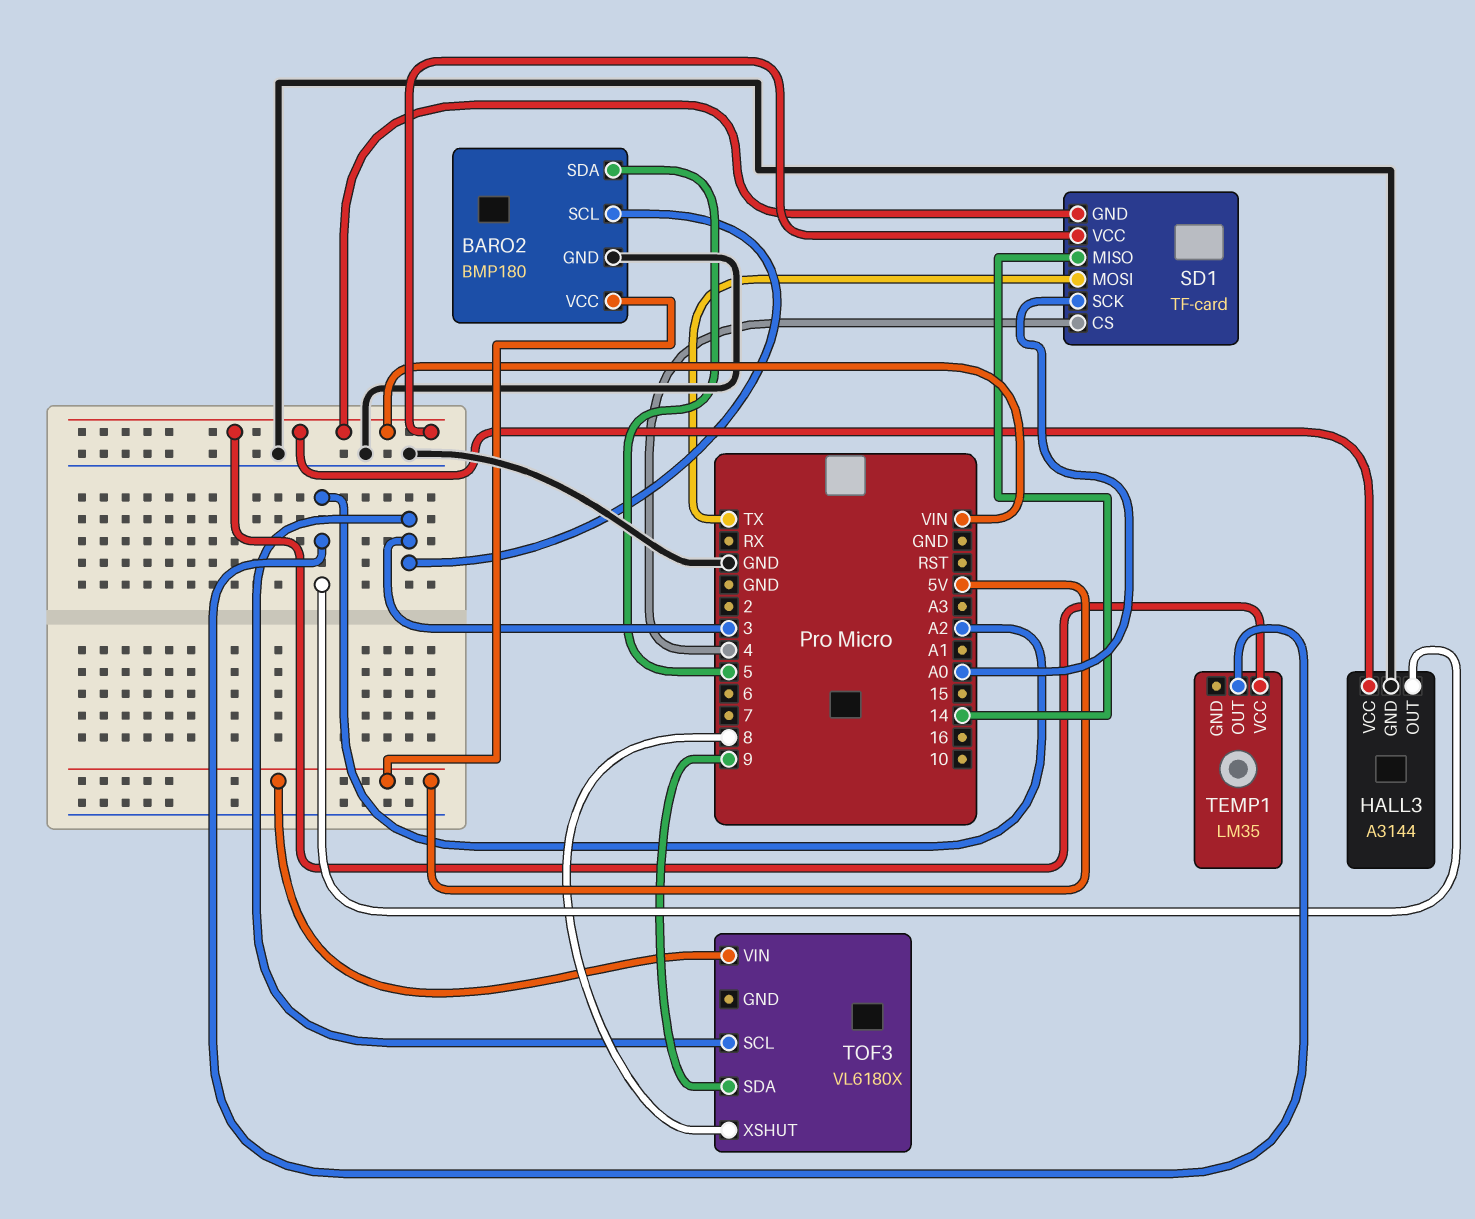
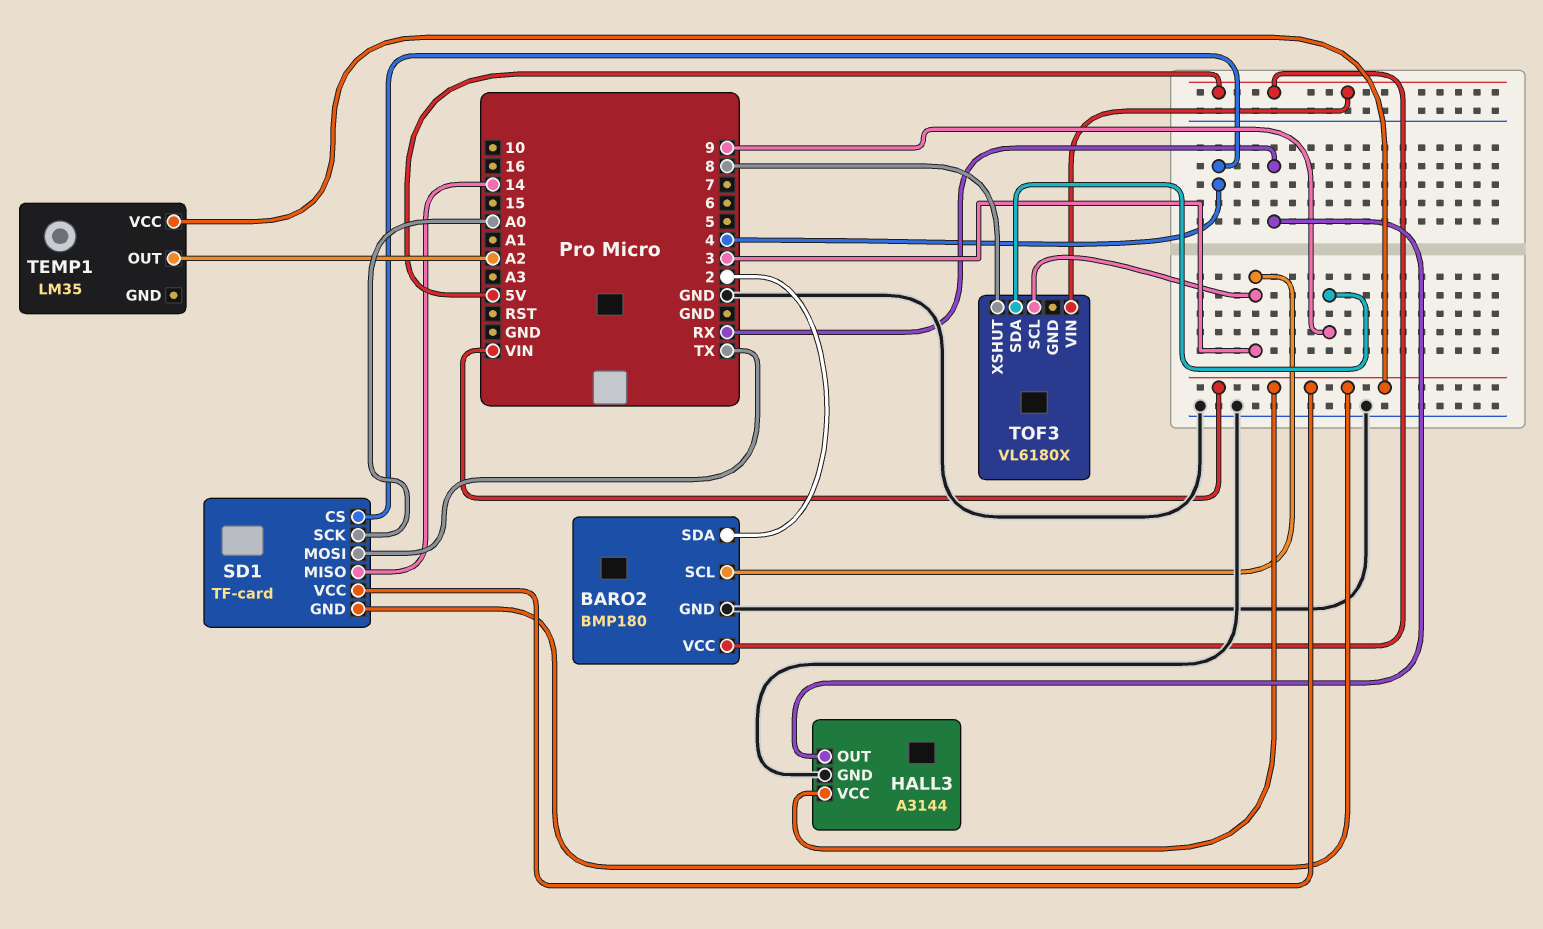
BARO2 pin SDA: 5 -> 2
HALL3 pin OUT: A2 -> RX

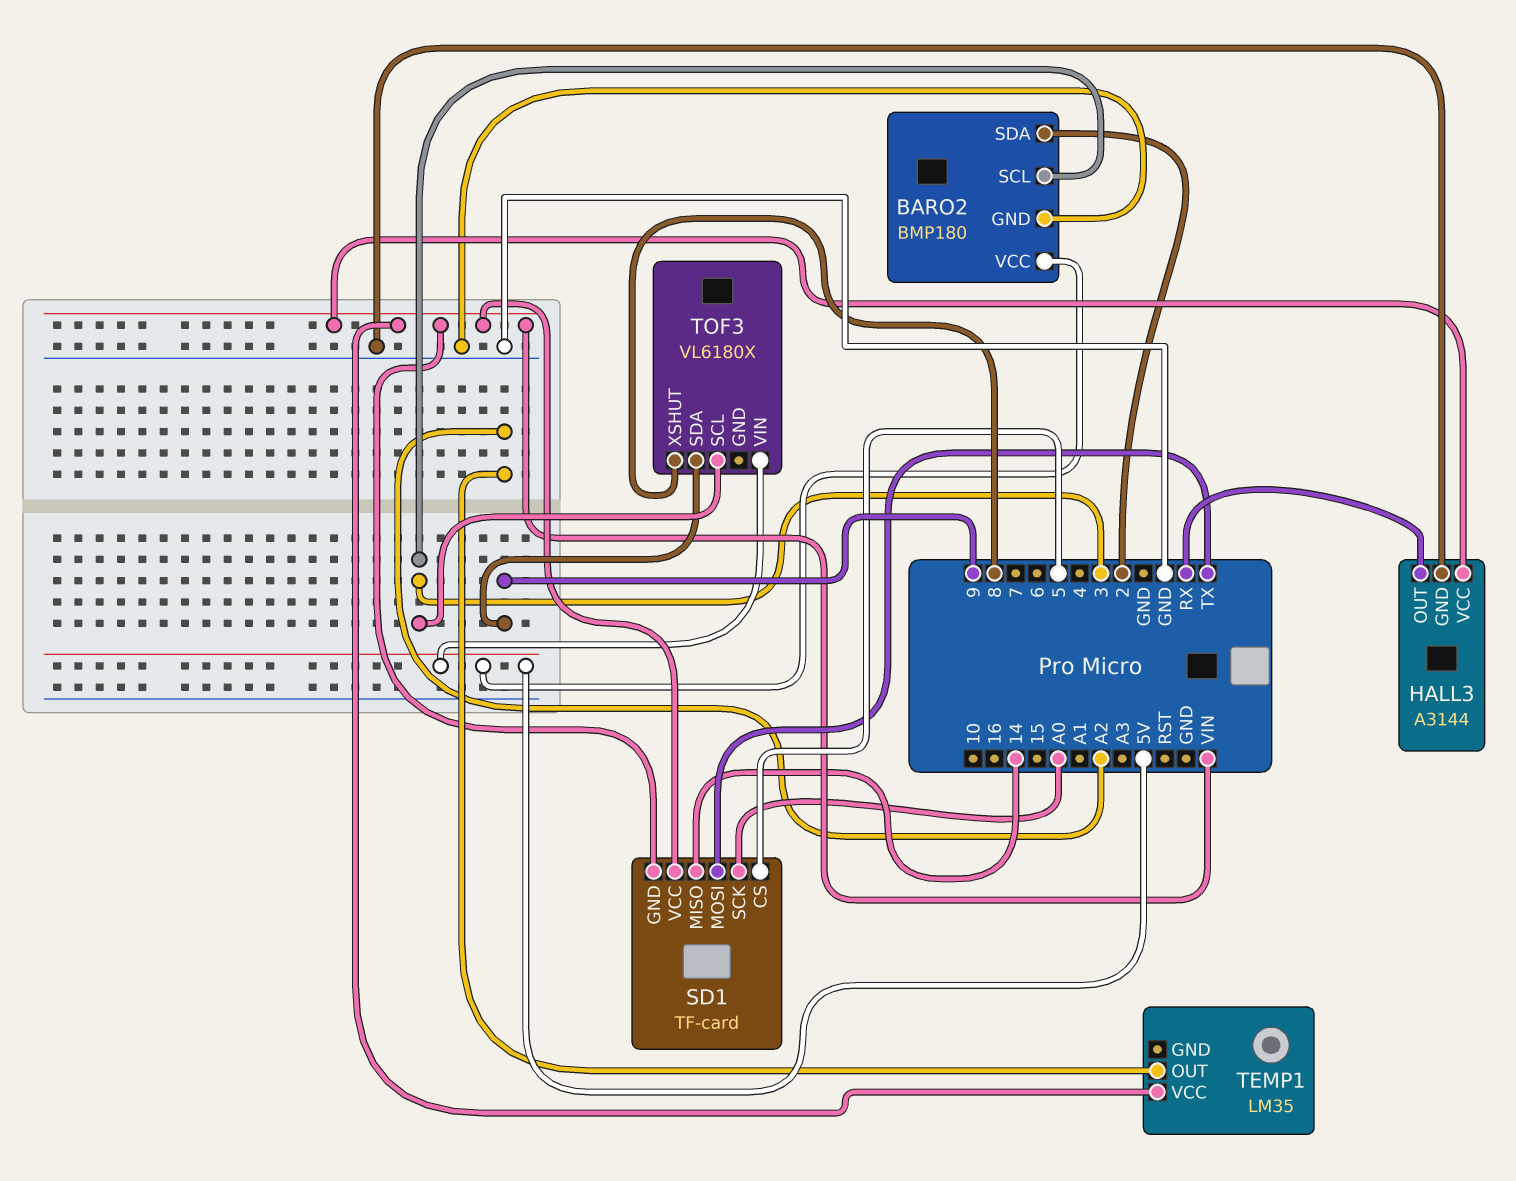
SD1 pin CS: 4 -> 5

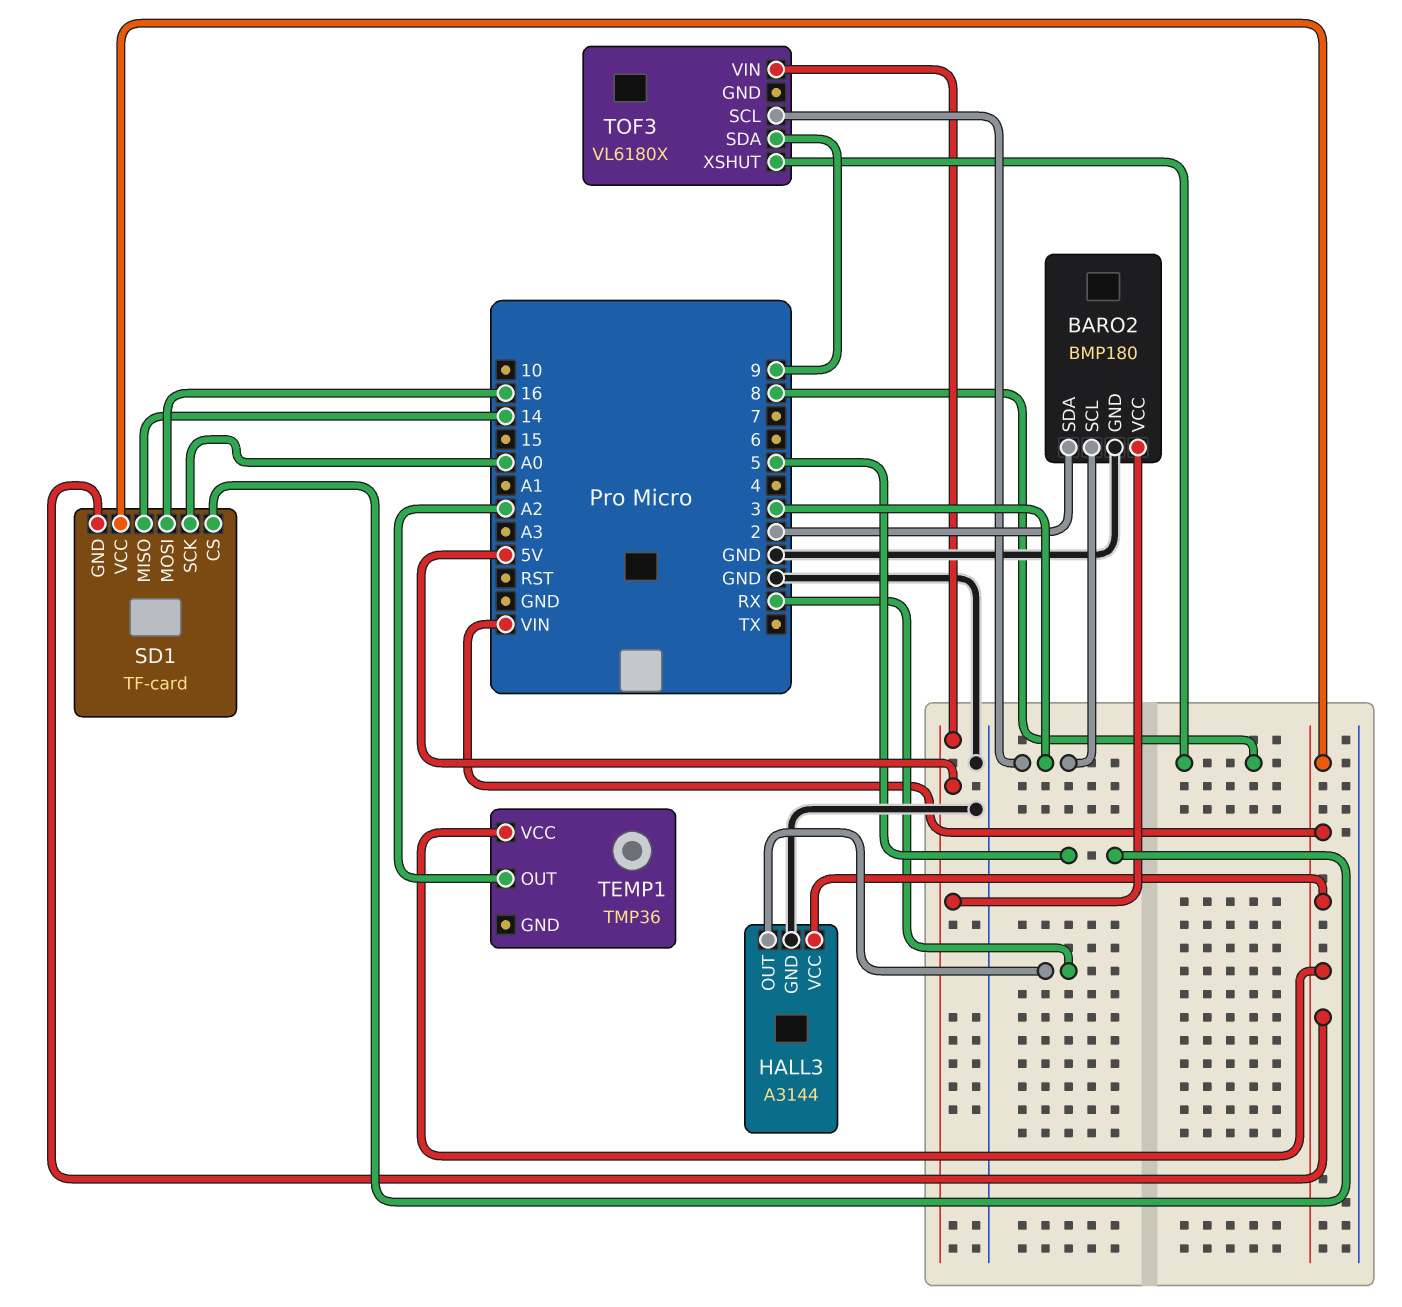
SD1 pin MOSI: TX -> 16
TEMP1: LM35 -> TMP36

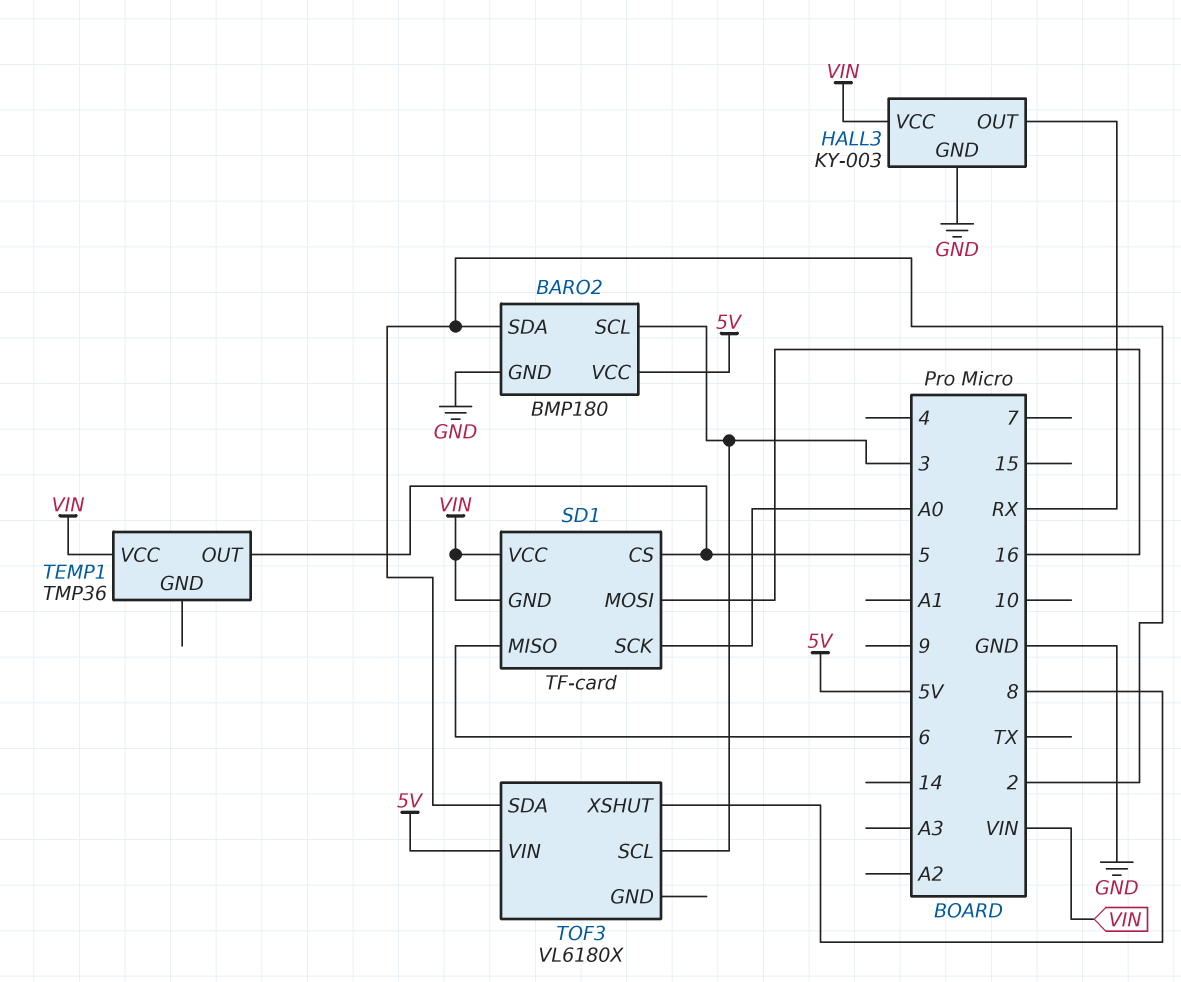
HALL3: A3144 -> KY-003
SD1 pin MISO: 14 -> 6
TEMP1 pin OUT: A2 -> 5
TOF3 pin SDA: 9 -> 2

